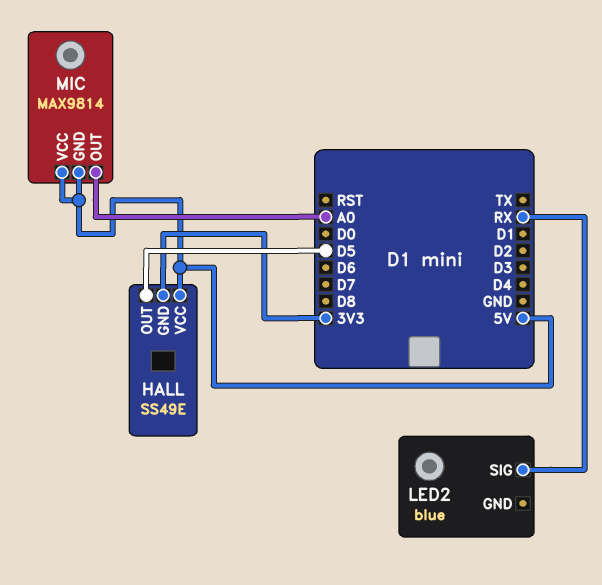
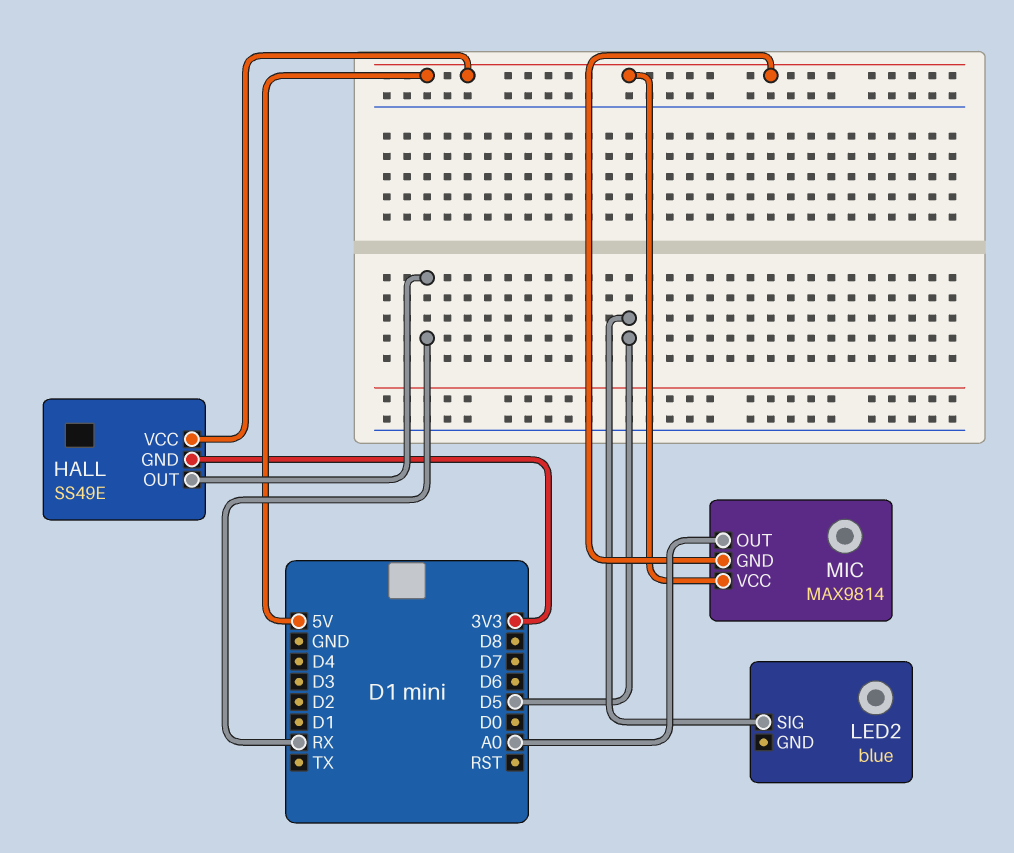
HALL pin OUT: D5 -> RX
LED2 pin SIG: RX -> D5

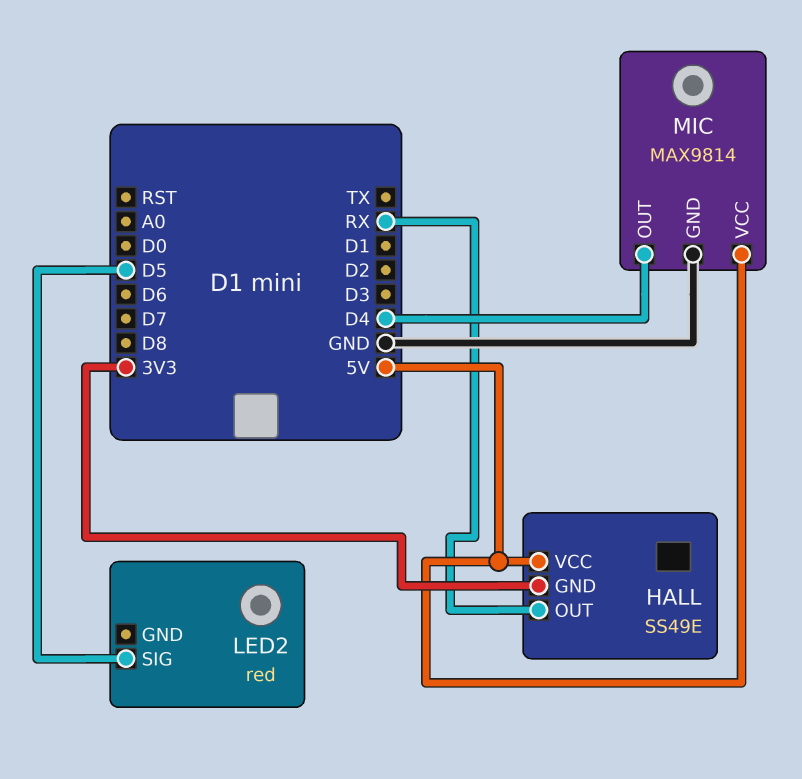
LED2: blue -> red
MIC pin GND: 5V -> GND
MIC pin OUT: A0 -> D4

